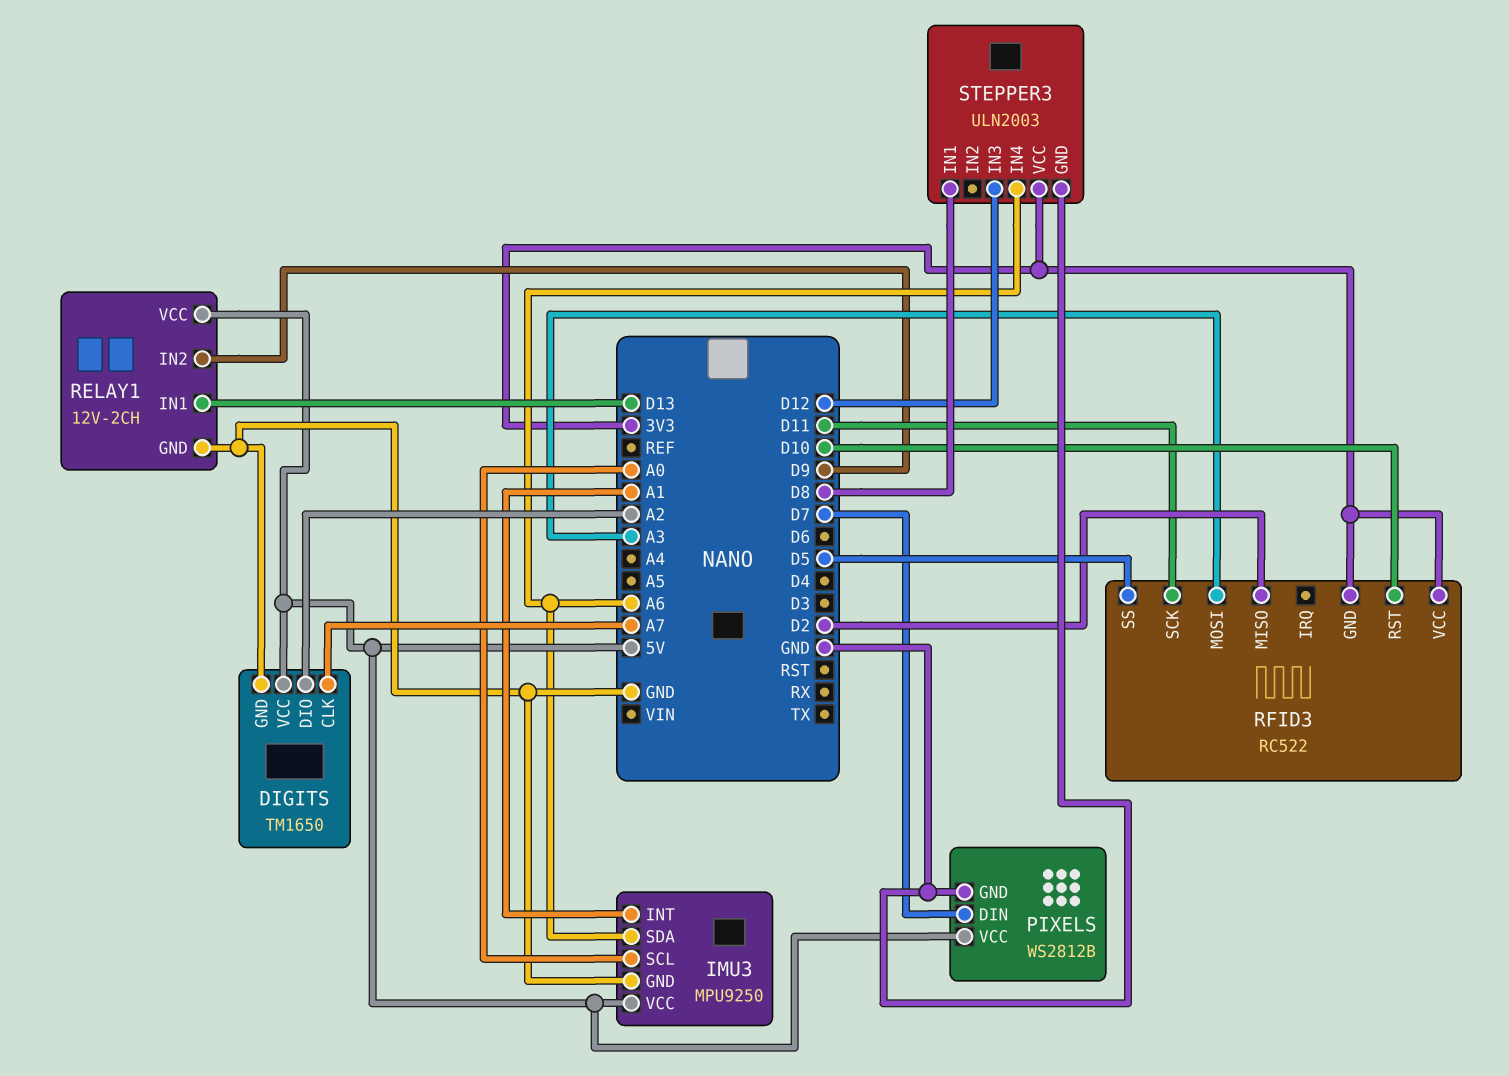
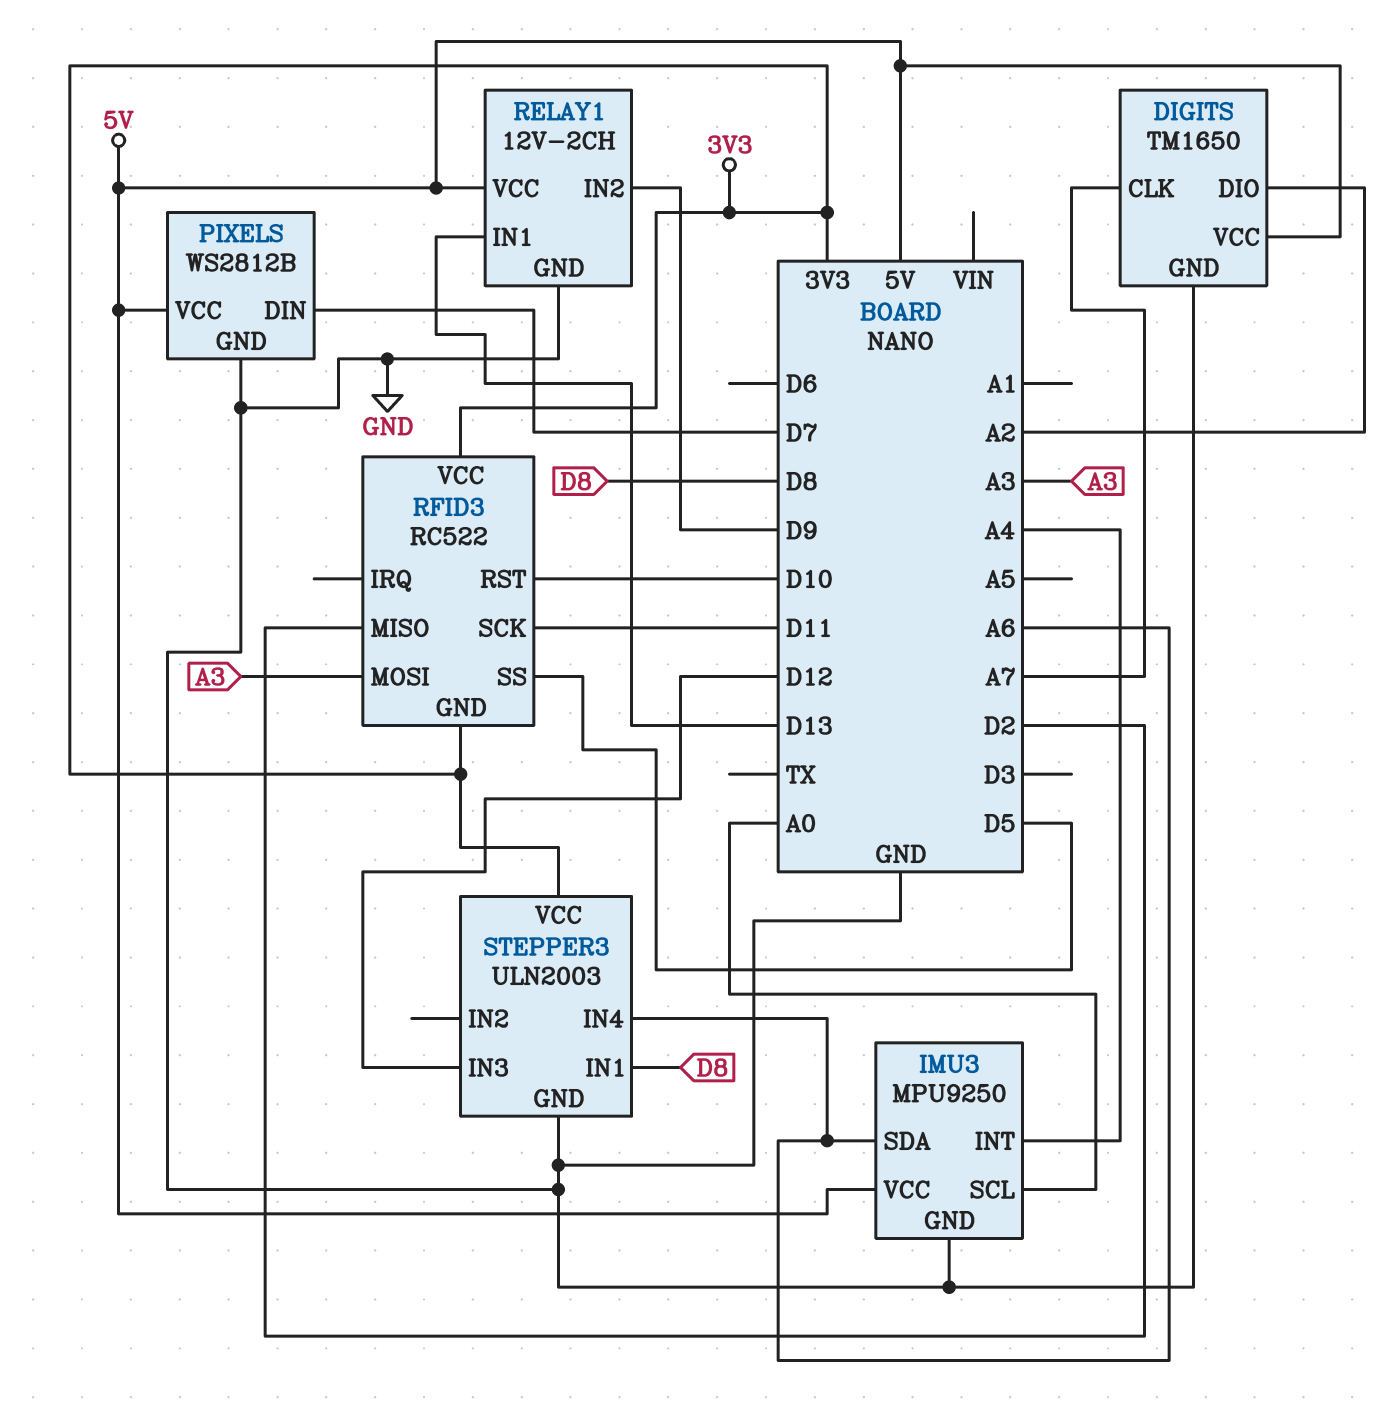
IMU3 pin INT: A1 -> A4

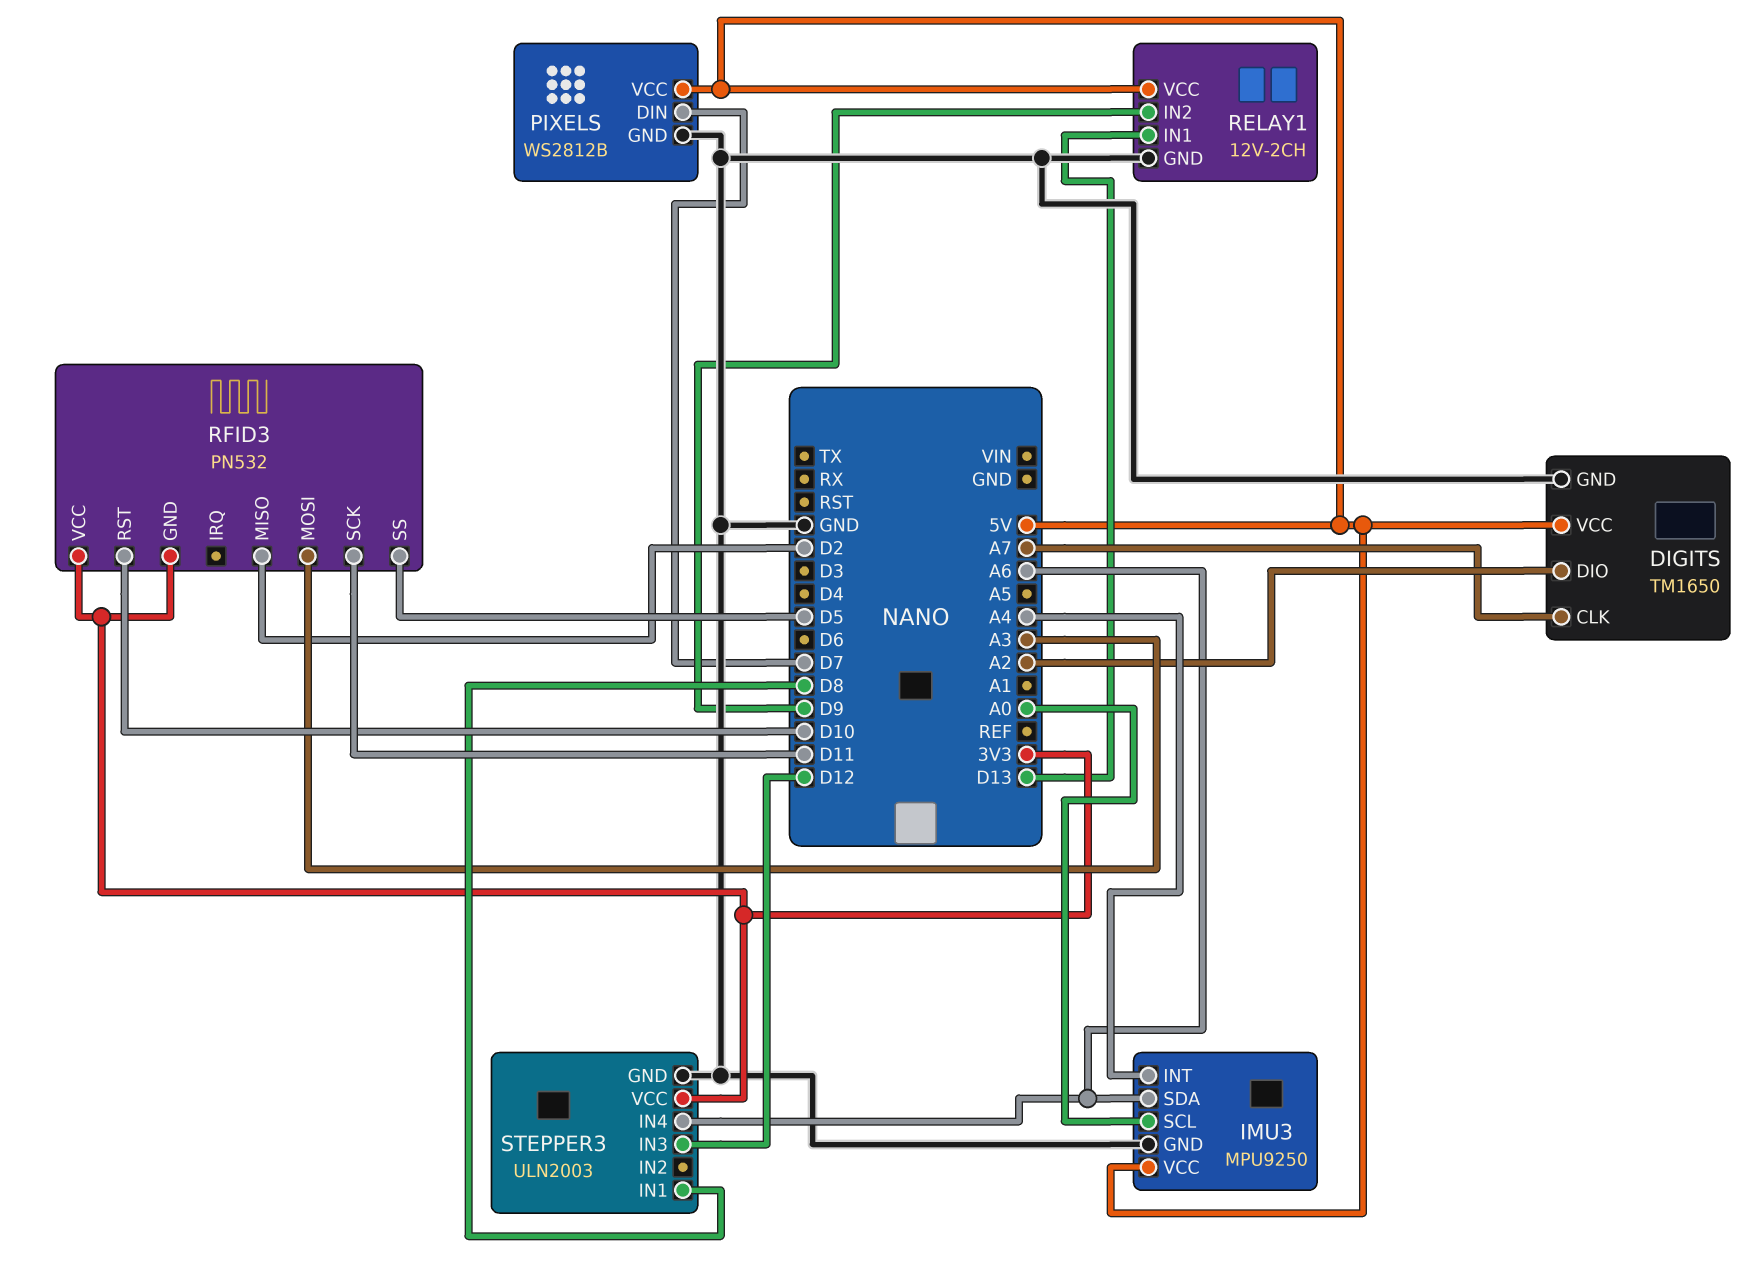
RFID3: RC522 -> PN532

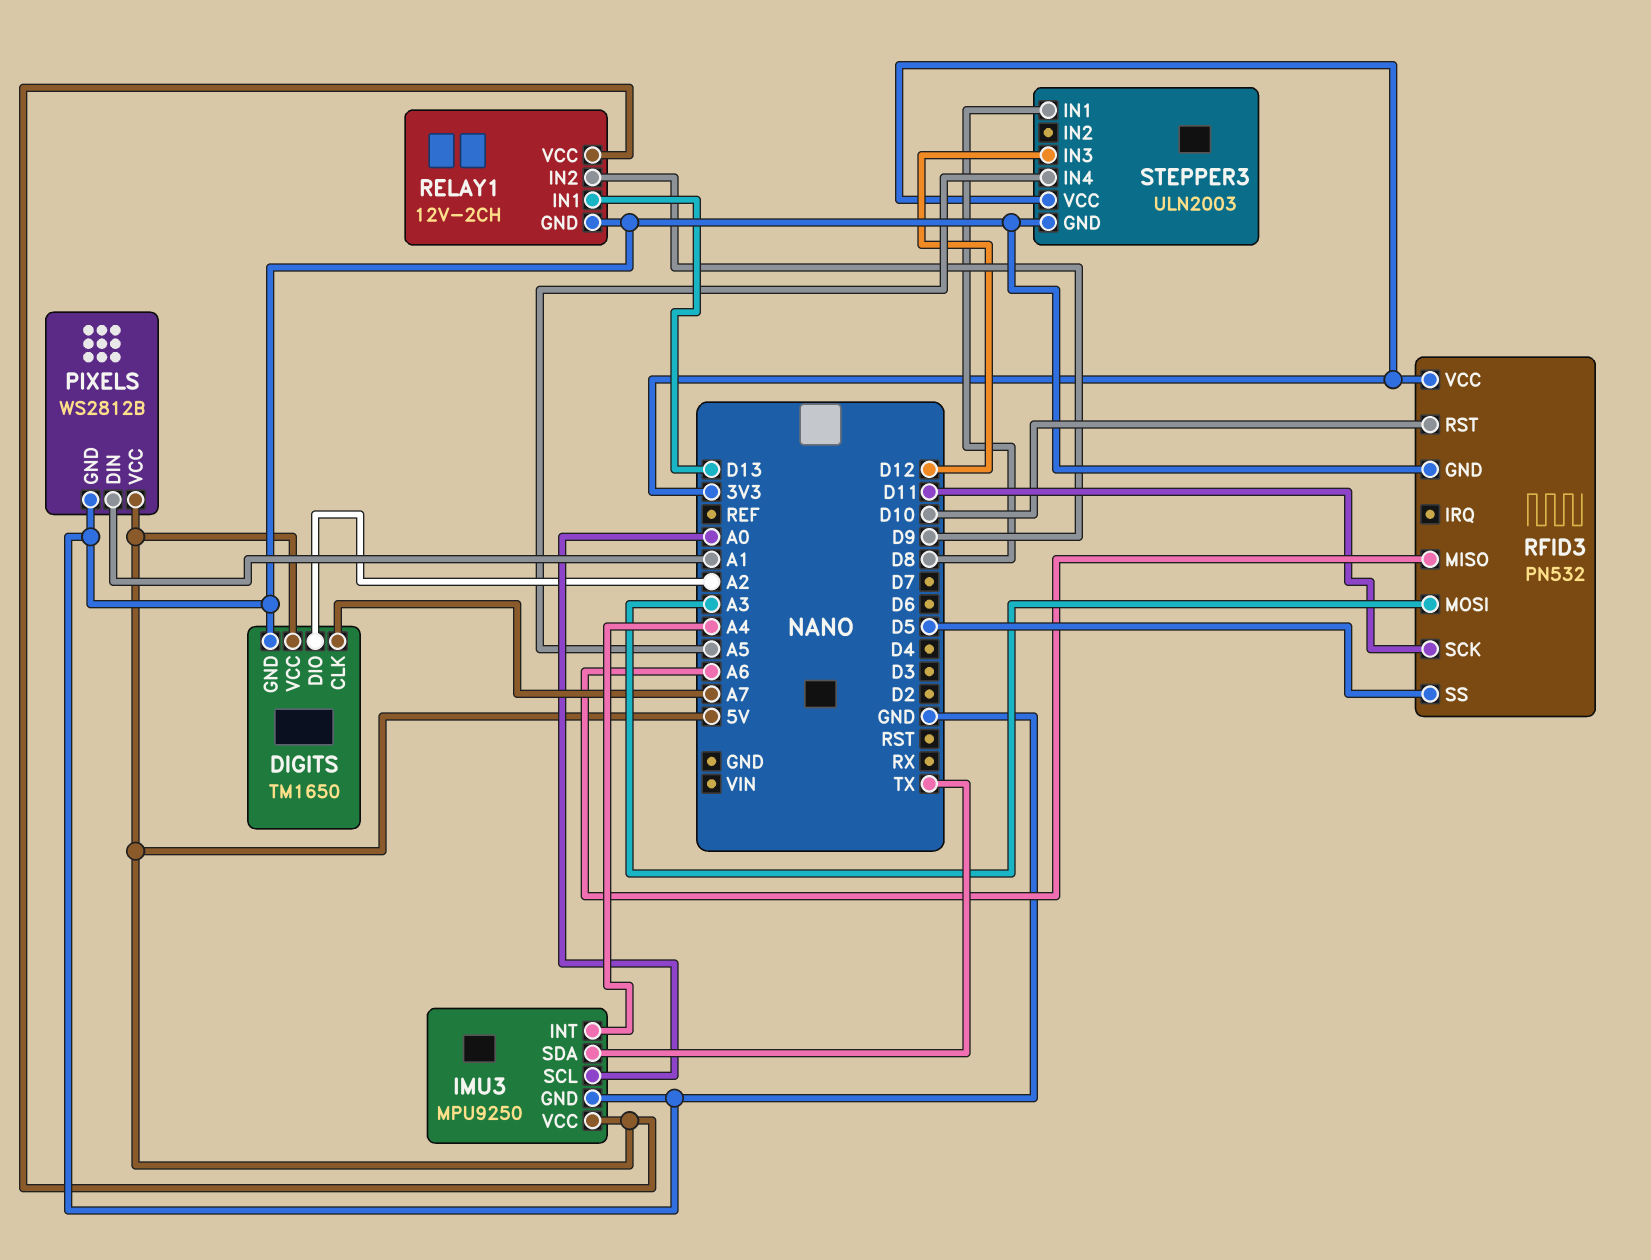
IMU3 pin SDA: A6 -> TX
PIXELS pin DIN: D7 -> A1
RFID3 pin GND: 3V3 -> GND
RFID3 pin MISO: D2 -> A6
STEPPER3 pin IN4: A6 -> A5

